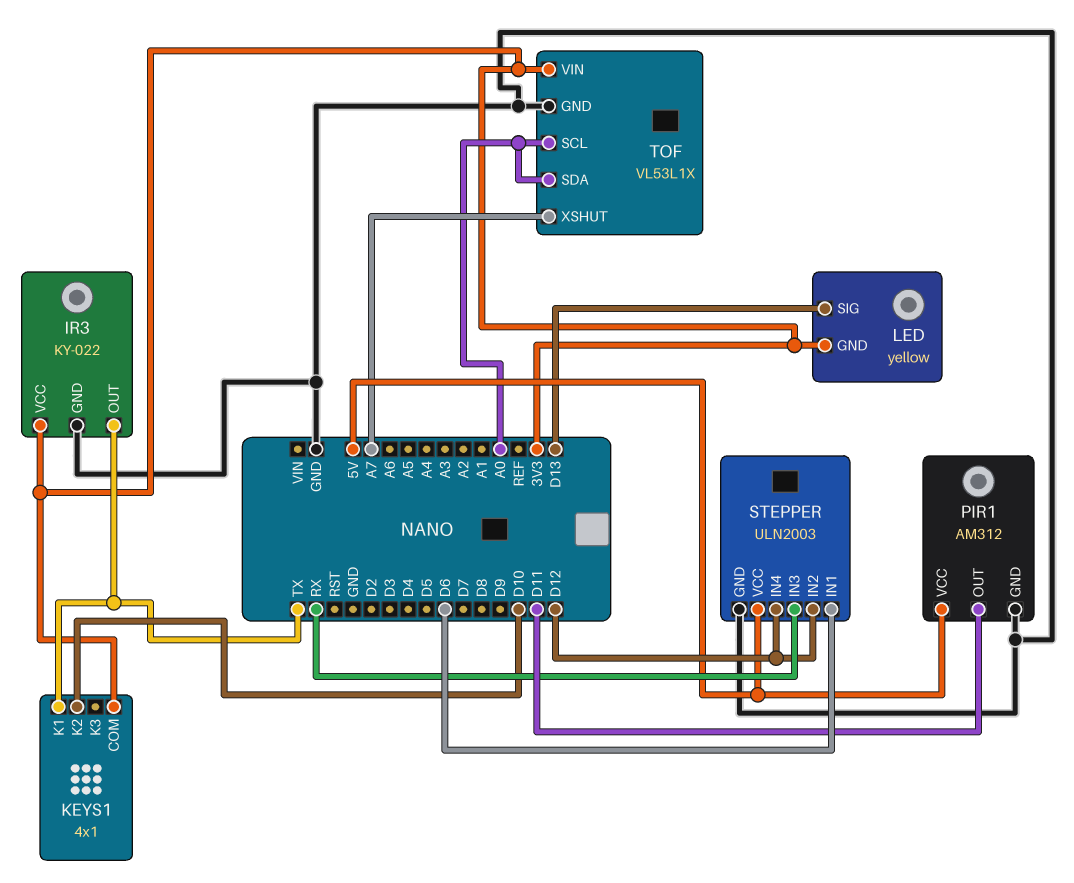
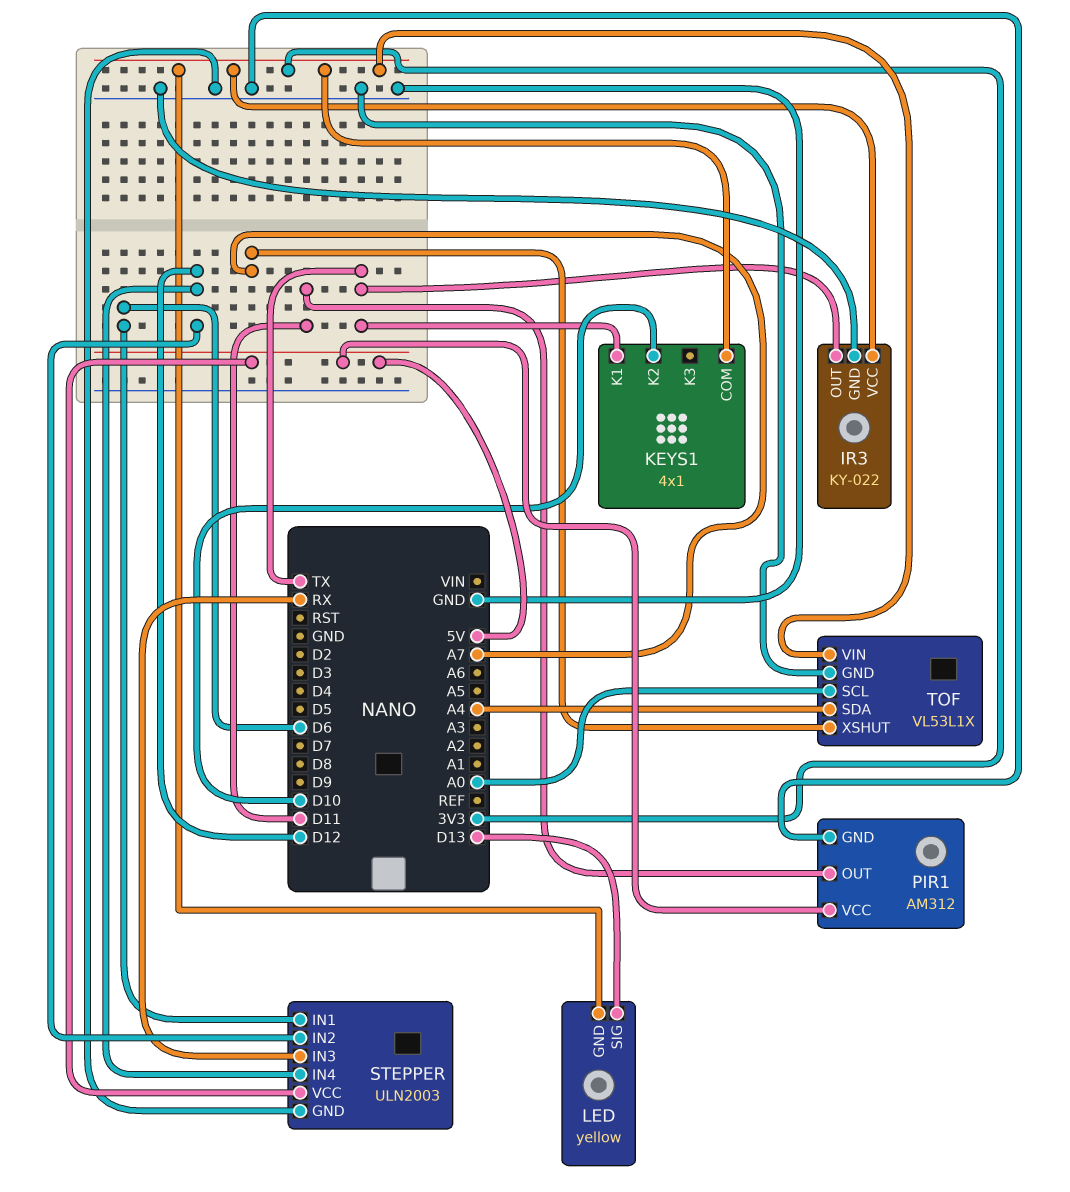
TOF pin SDA: A0 -> A4

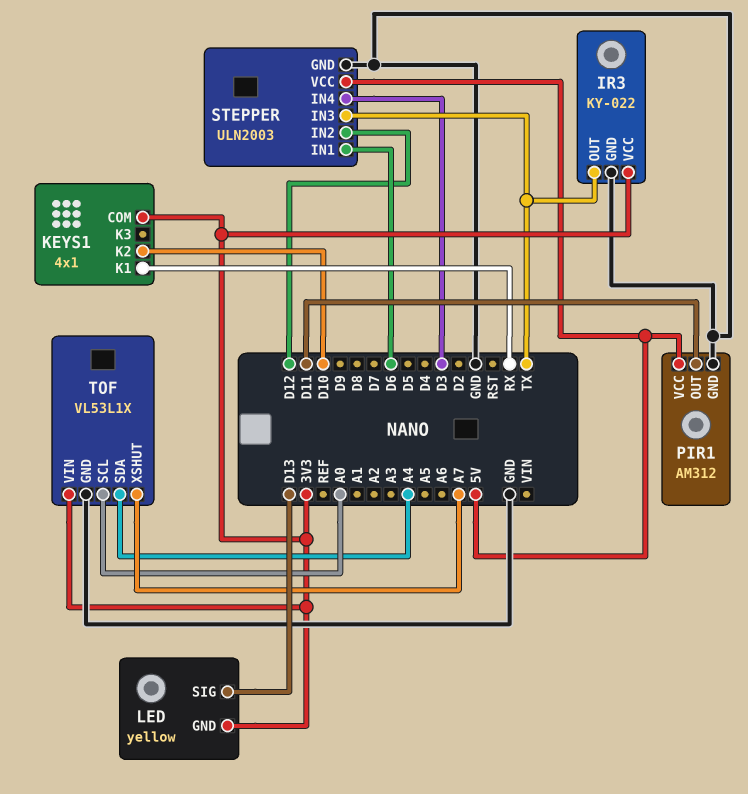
KEYS1 pin K1: TX -> RX
STEPPER pin IN3: RX -> TX
STEPPER pin IN4: D12 -> D3

